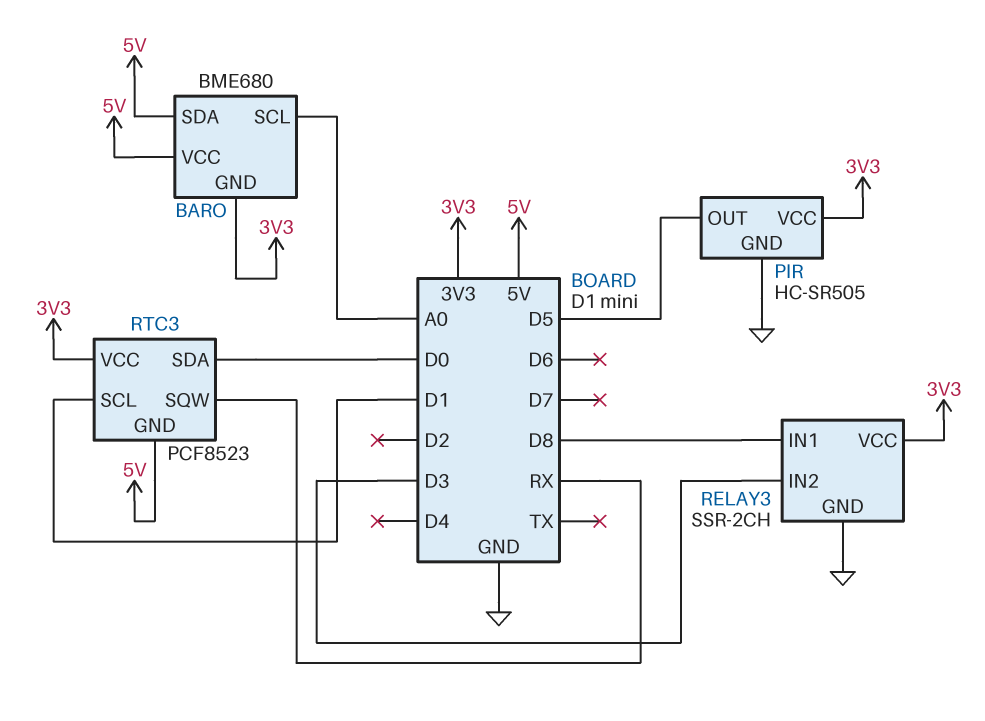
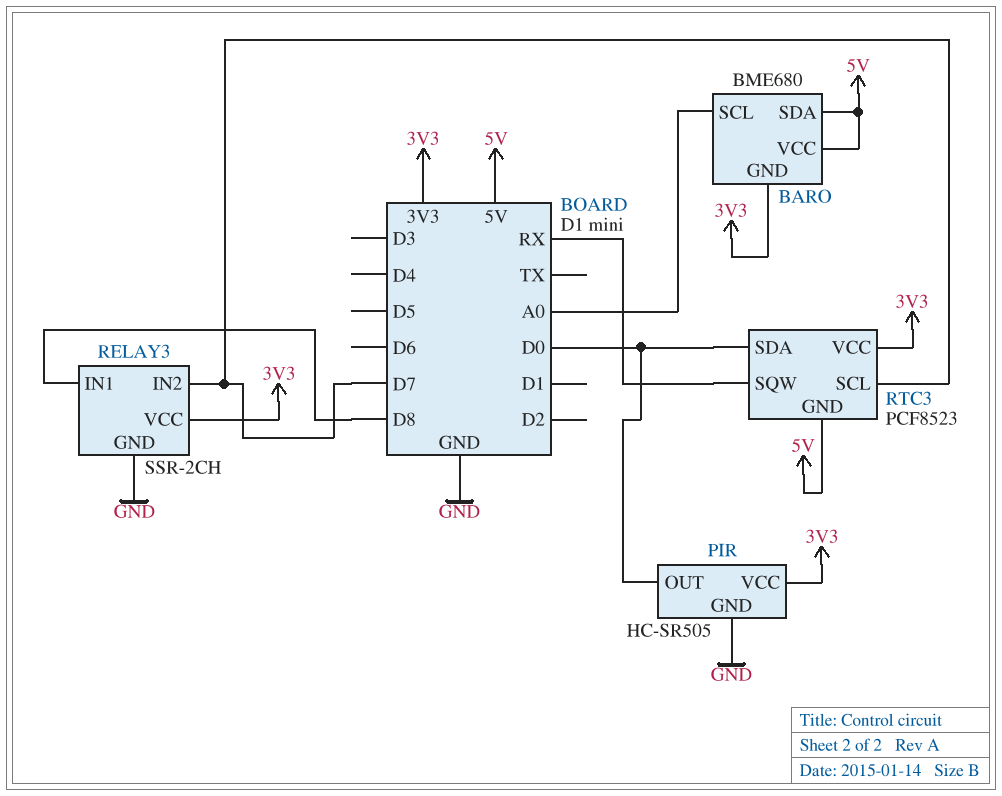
PIR pin OUT: D5 -> D0
RELAY3 pin IN2: D3 -> D7
RTC3 pin SCL: D1 -> D7

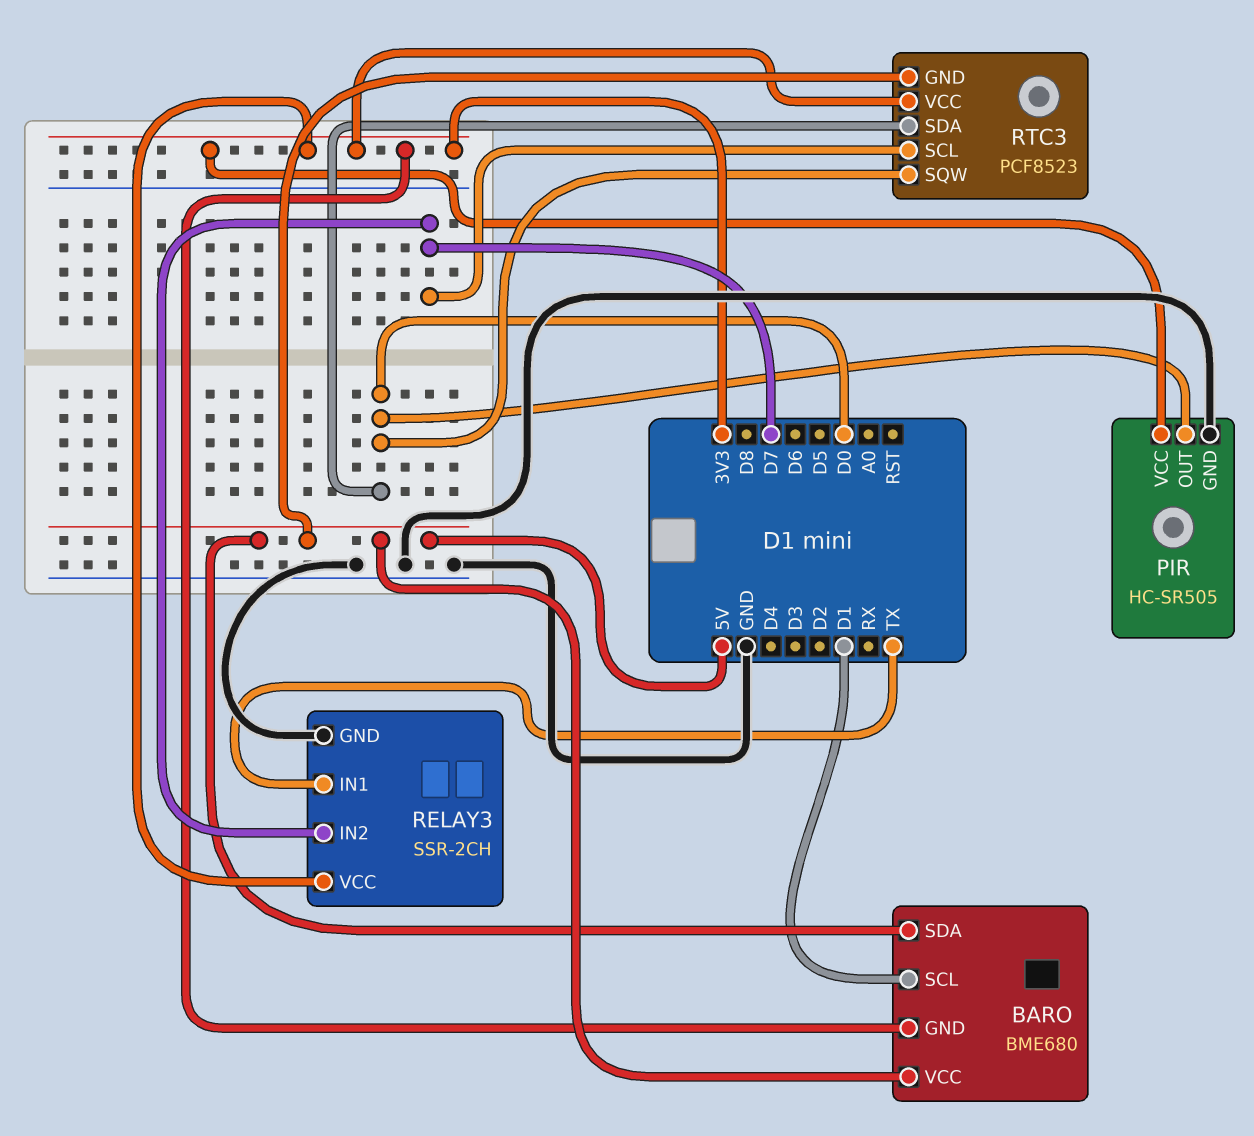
BARO pin SCL: A0 -> D1
RELAY3 pin IN1: D8 -> TX
RTC3 pin SQW: RX -> D0

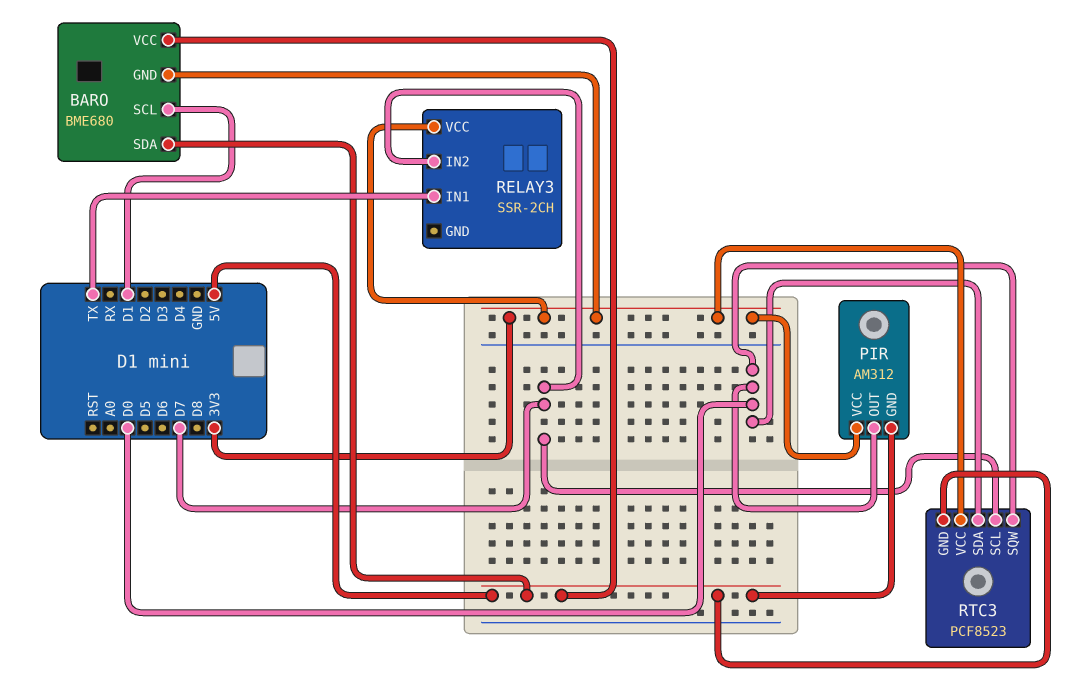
PIR: HC-SR505 -> AM312
PIR pin GND: GND -> 5V
RELAY3 pin GND: GND -> none

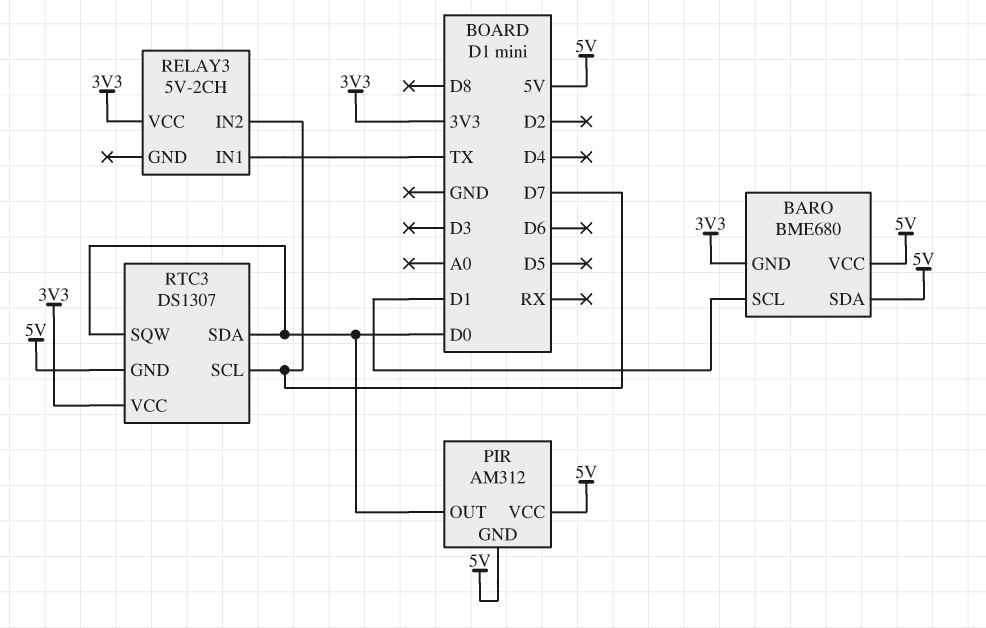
PIR pin VCC: 3V3 -> 5V
RELAY3: SSR-2CH -> 5V-2CH
RTC3: PCF8523 -> DS1307

